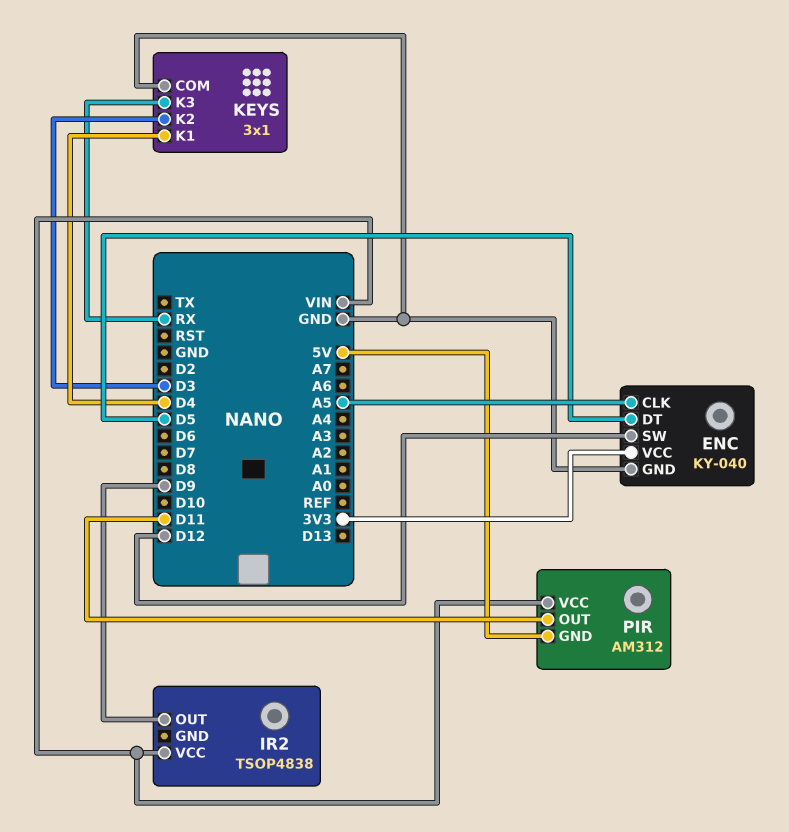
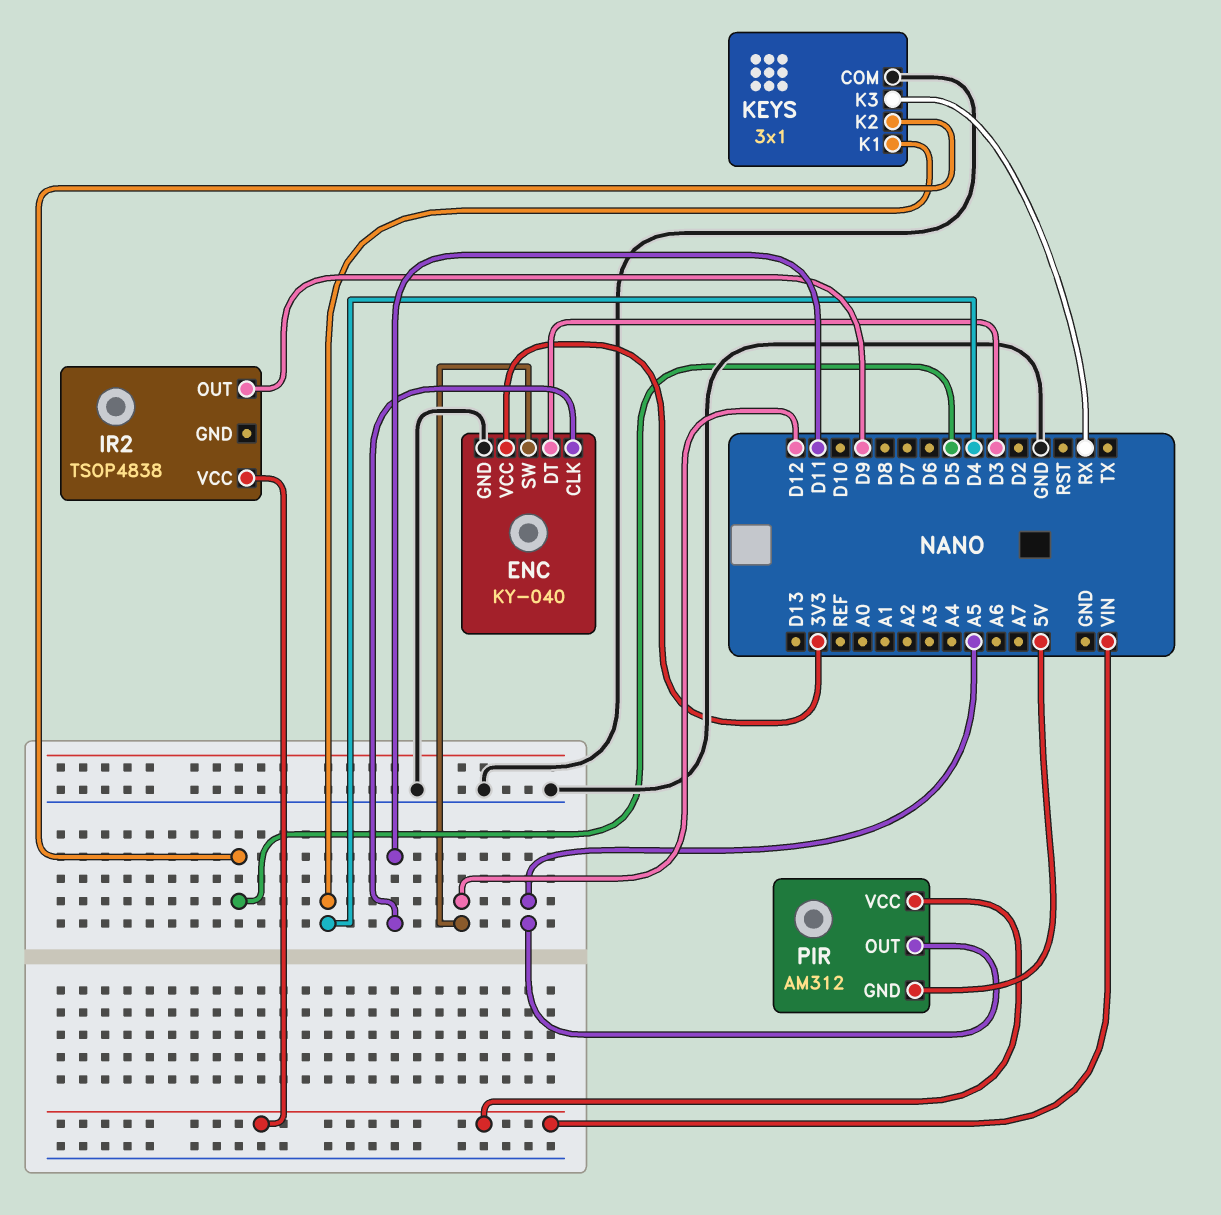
ENC pin CLK: A5 -> D11
ENC pin DT: D5 -> D3
KEYS pin K2: D3 -> D5
PIR pin OUT: D11 -> A5

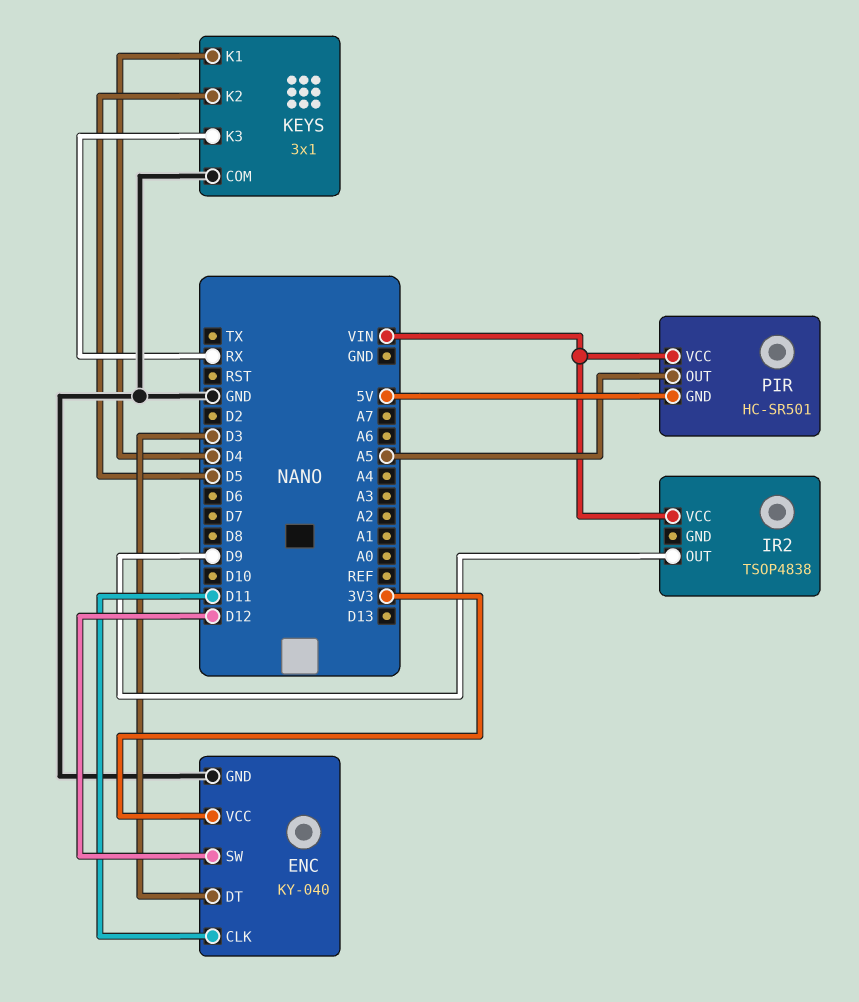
PIR: AM312 -> HC-SR501

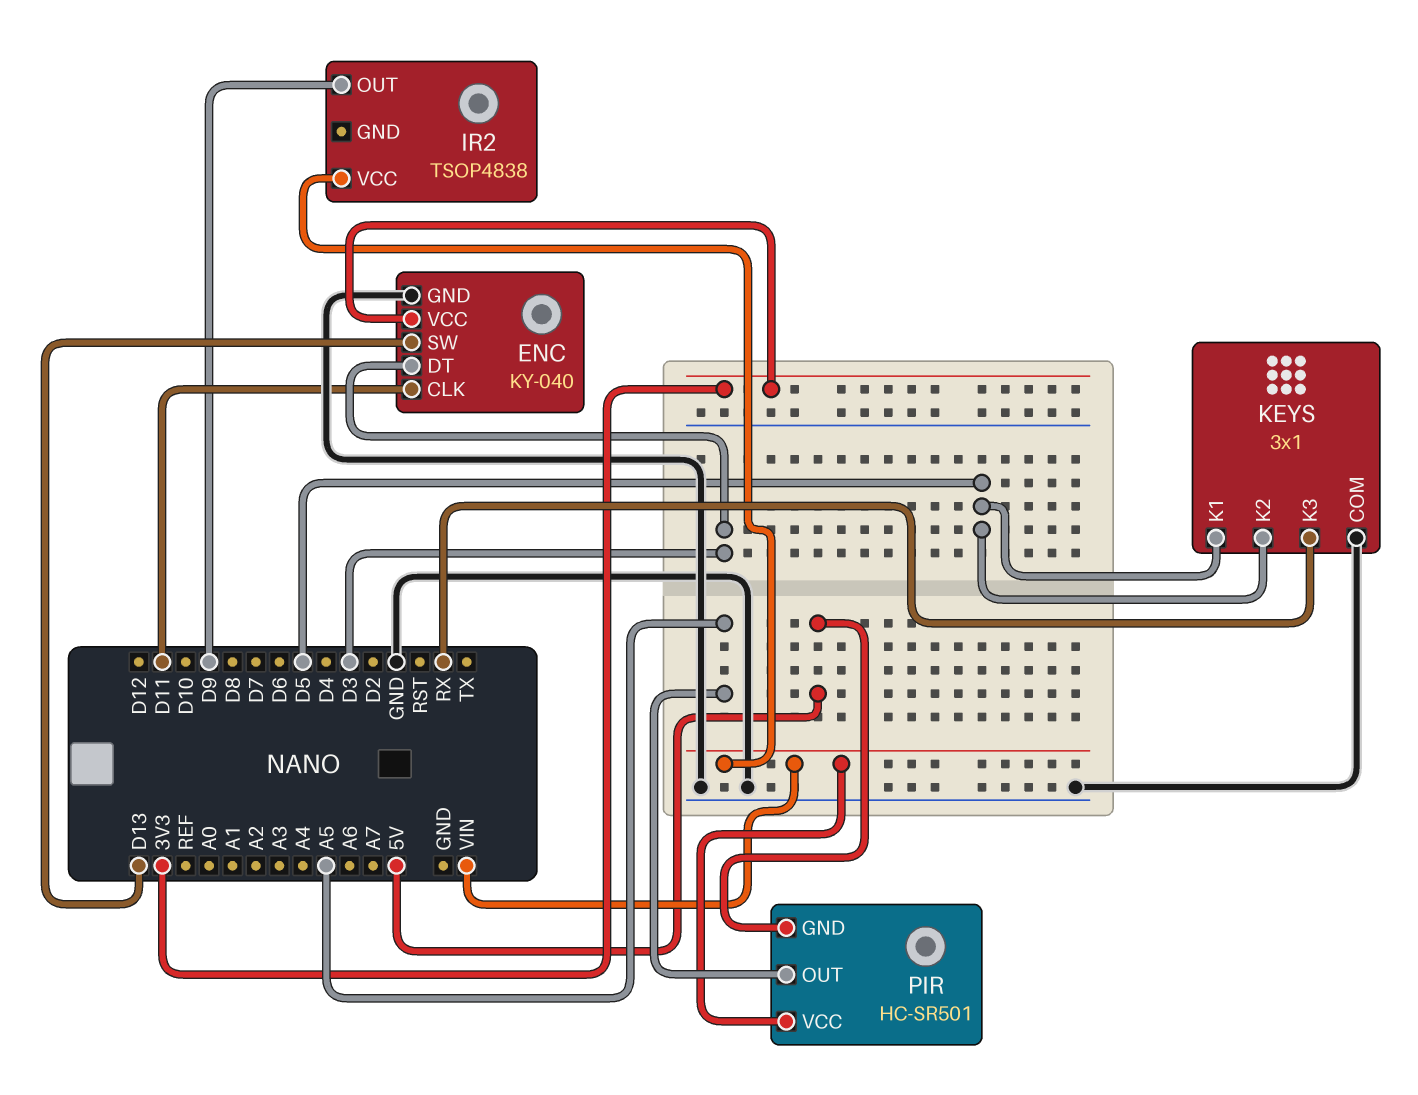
ENC pin SW: D12 -> D13
KEYS pin K1: D4 -> D5

